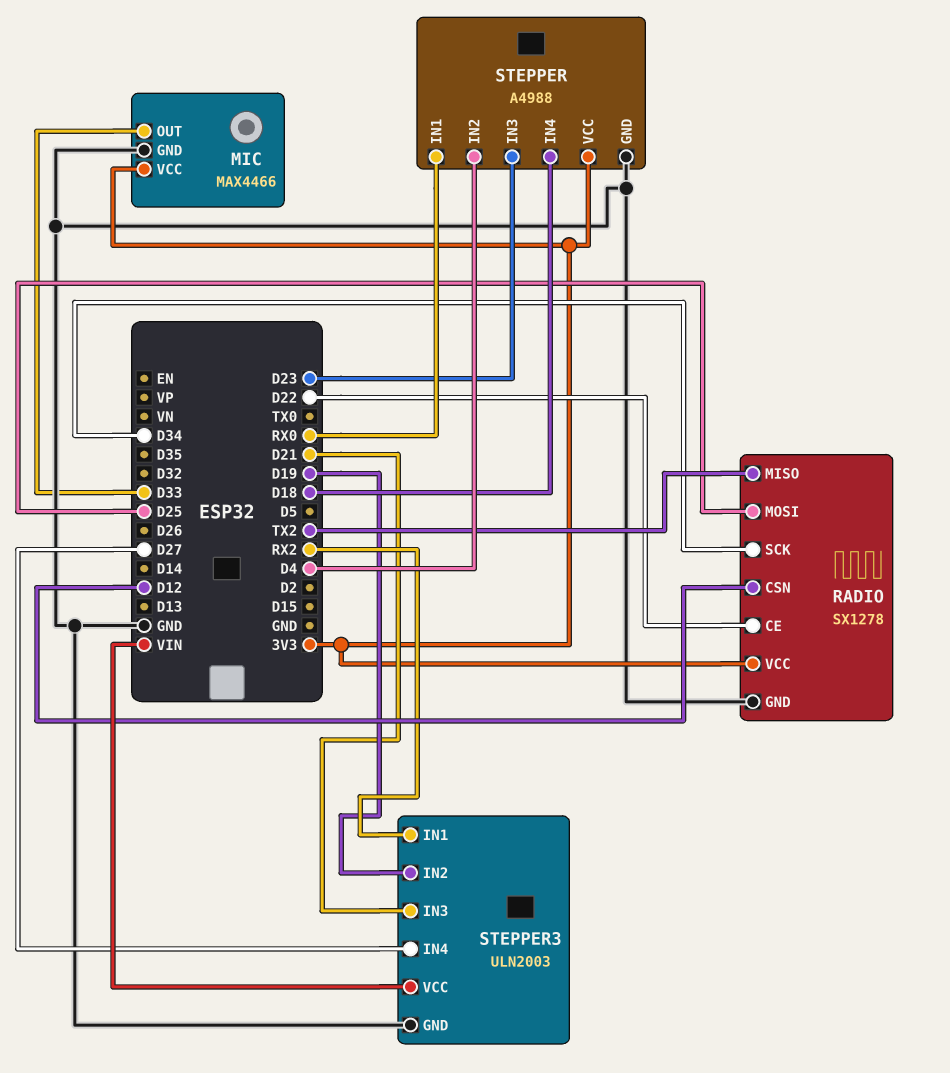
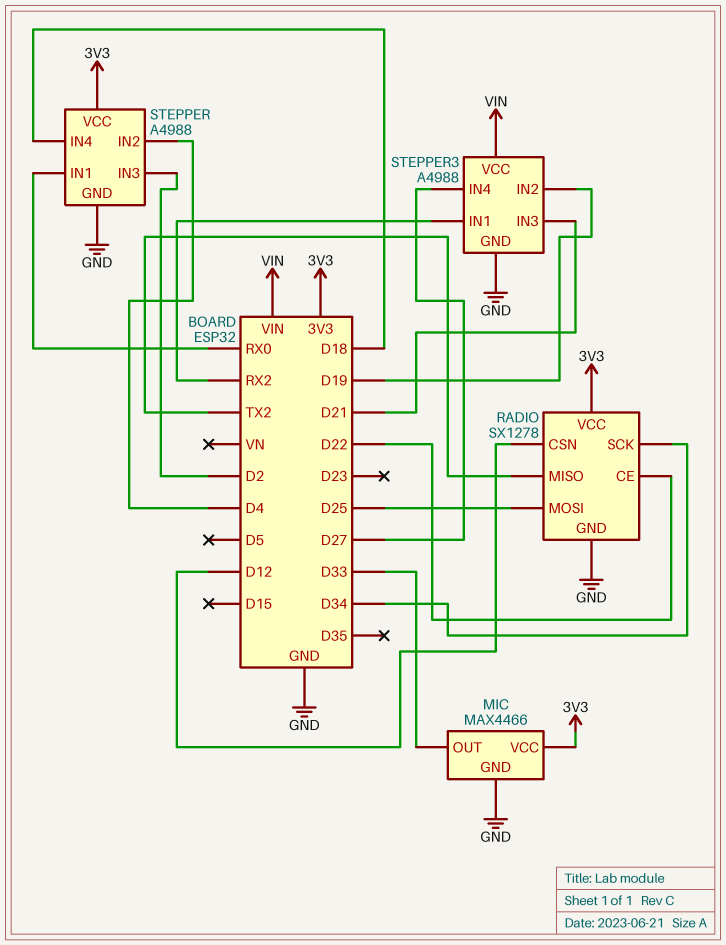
STEPPER pin IN3: D23 -> D2
STEPPER3: ULN2003 -> A4988

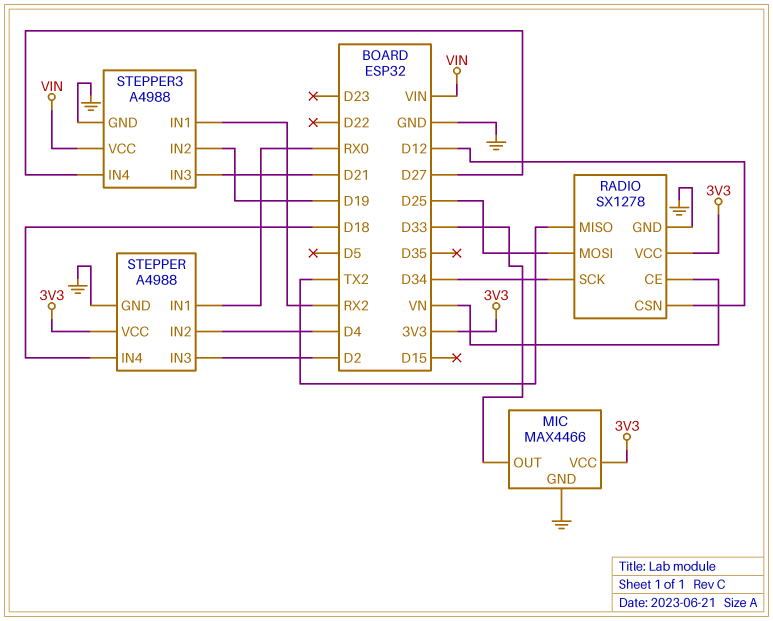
RADIO pin CE: D22 -> VN

